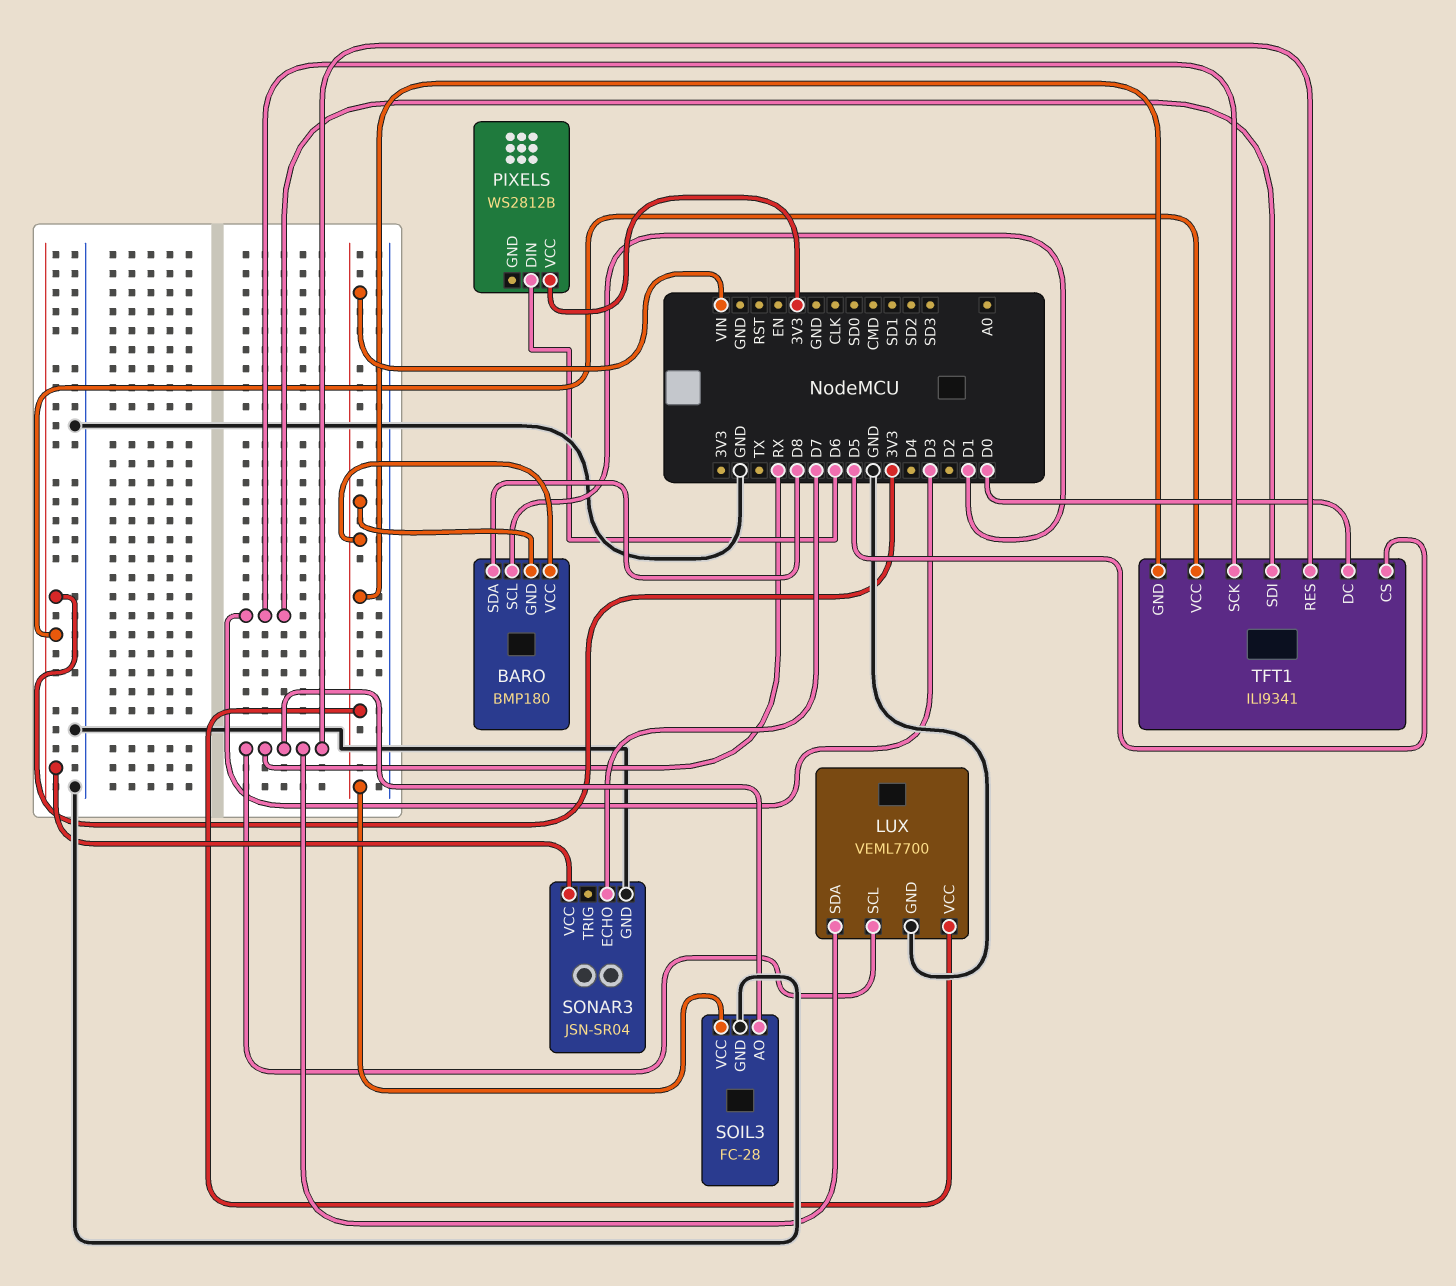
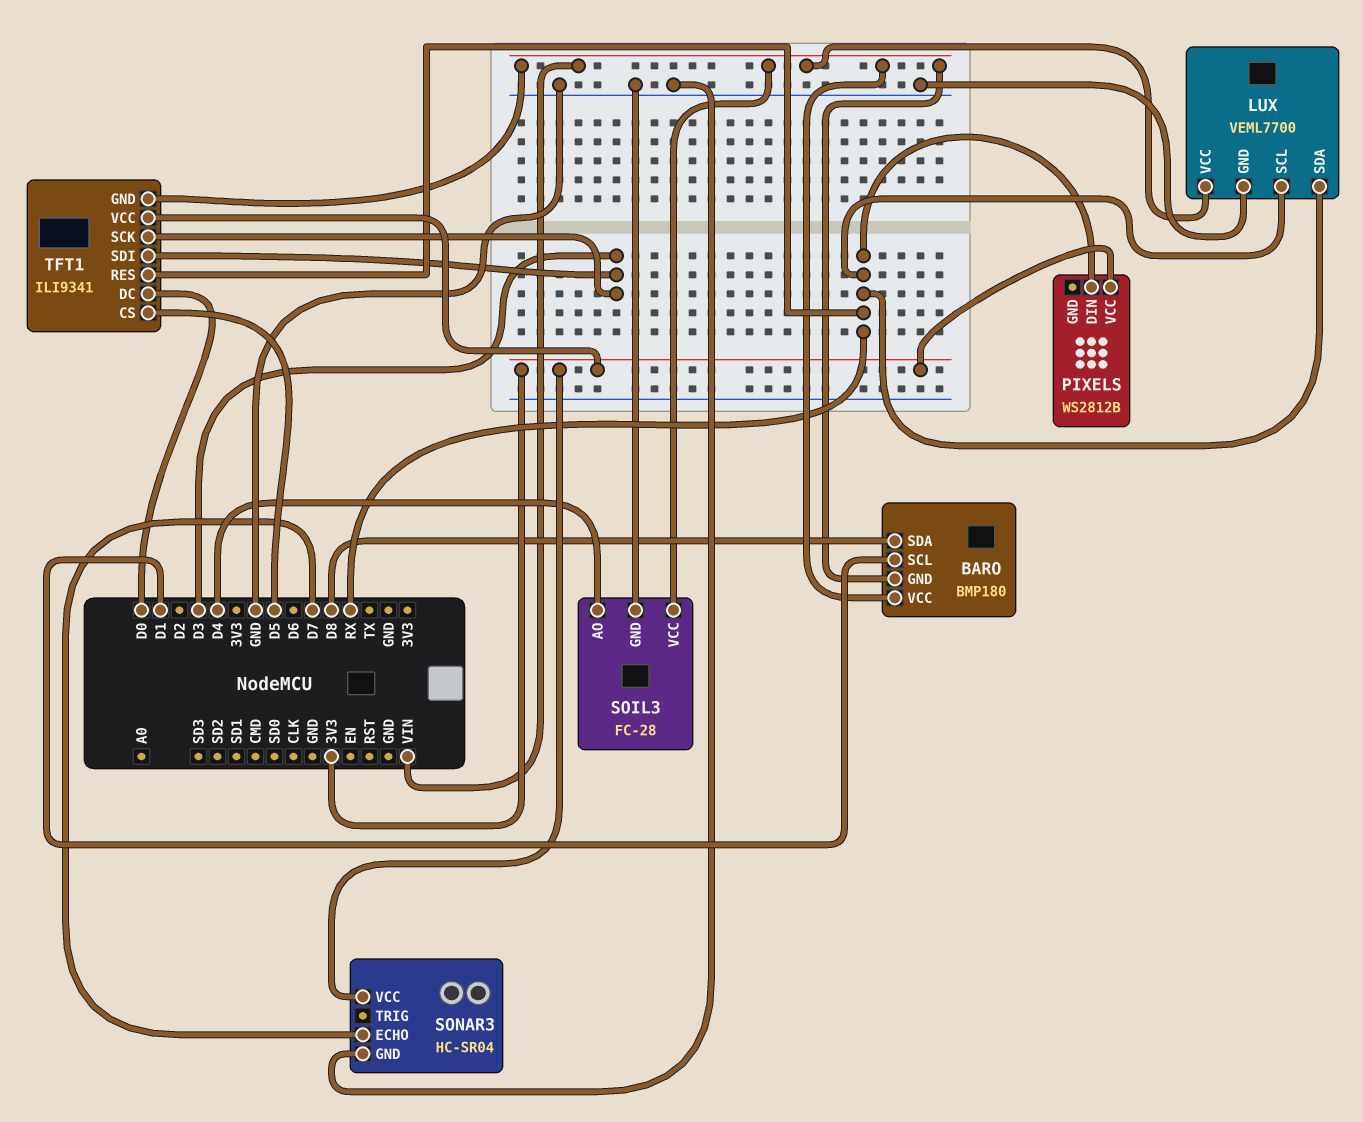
PIXELS pin DIN: D6 -> RX
SOIL3 pin AO: RX -> D4
SONAR3: JSN-SR04 -> HC-SR04

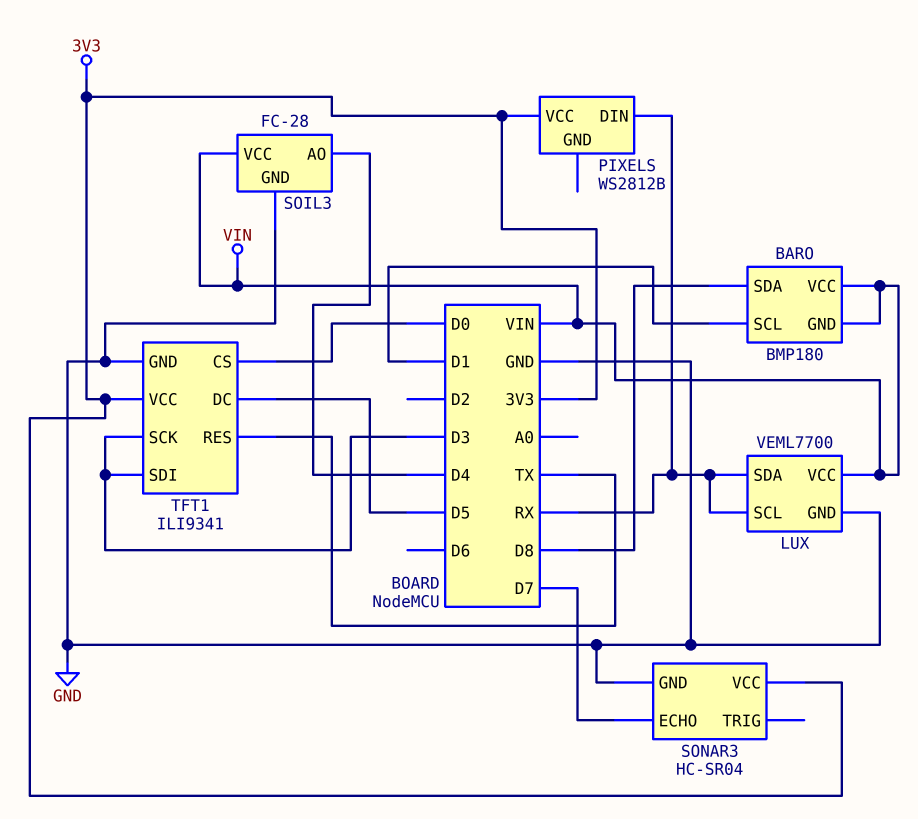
TFT1 pin CS: D5 -> D0
TFT1 pin DC: D0 -> D5
TFT1 pin GND: VIN -> GND
TFT1 pin RES: RX -> TX

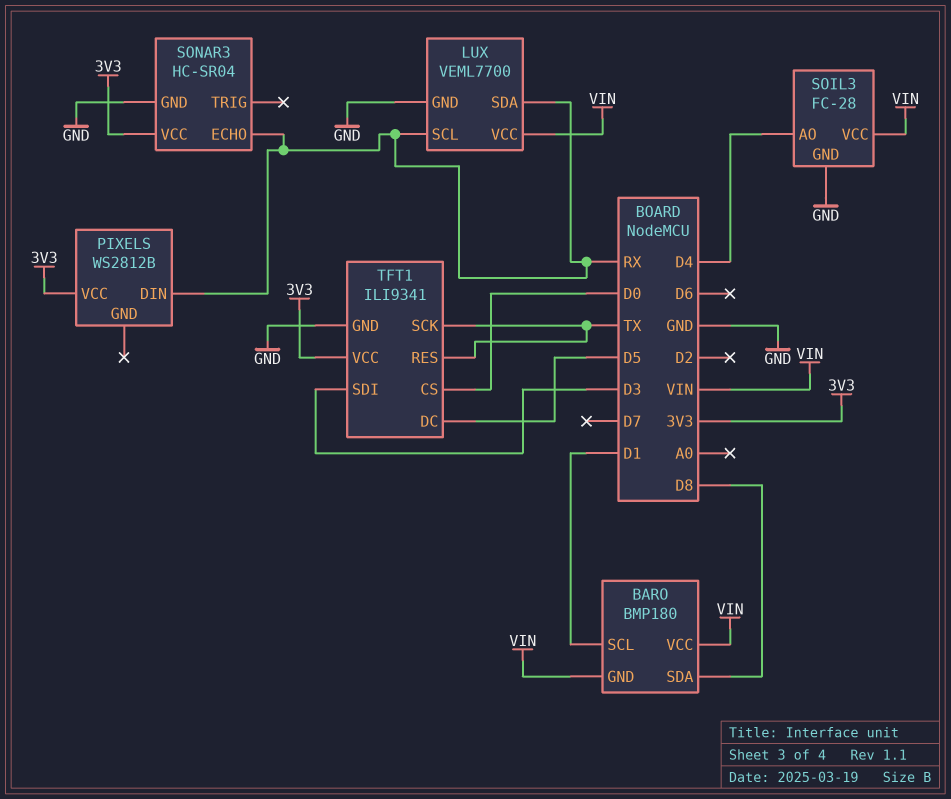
SONAR3 pin ECHO: D7 -> RX
TFT1 pin SCK: D3 -> TX

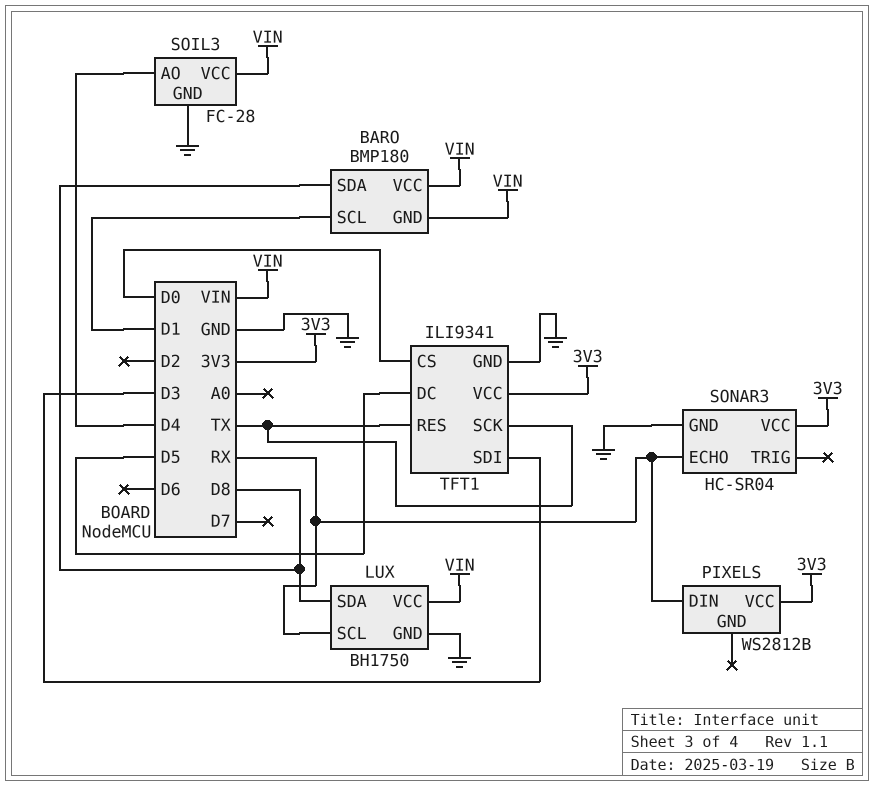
LUX: VEML7700 -> BH1750
LUX pin SDA: RX -> D8

